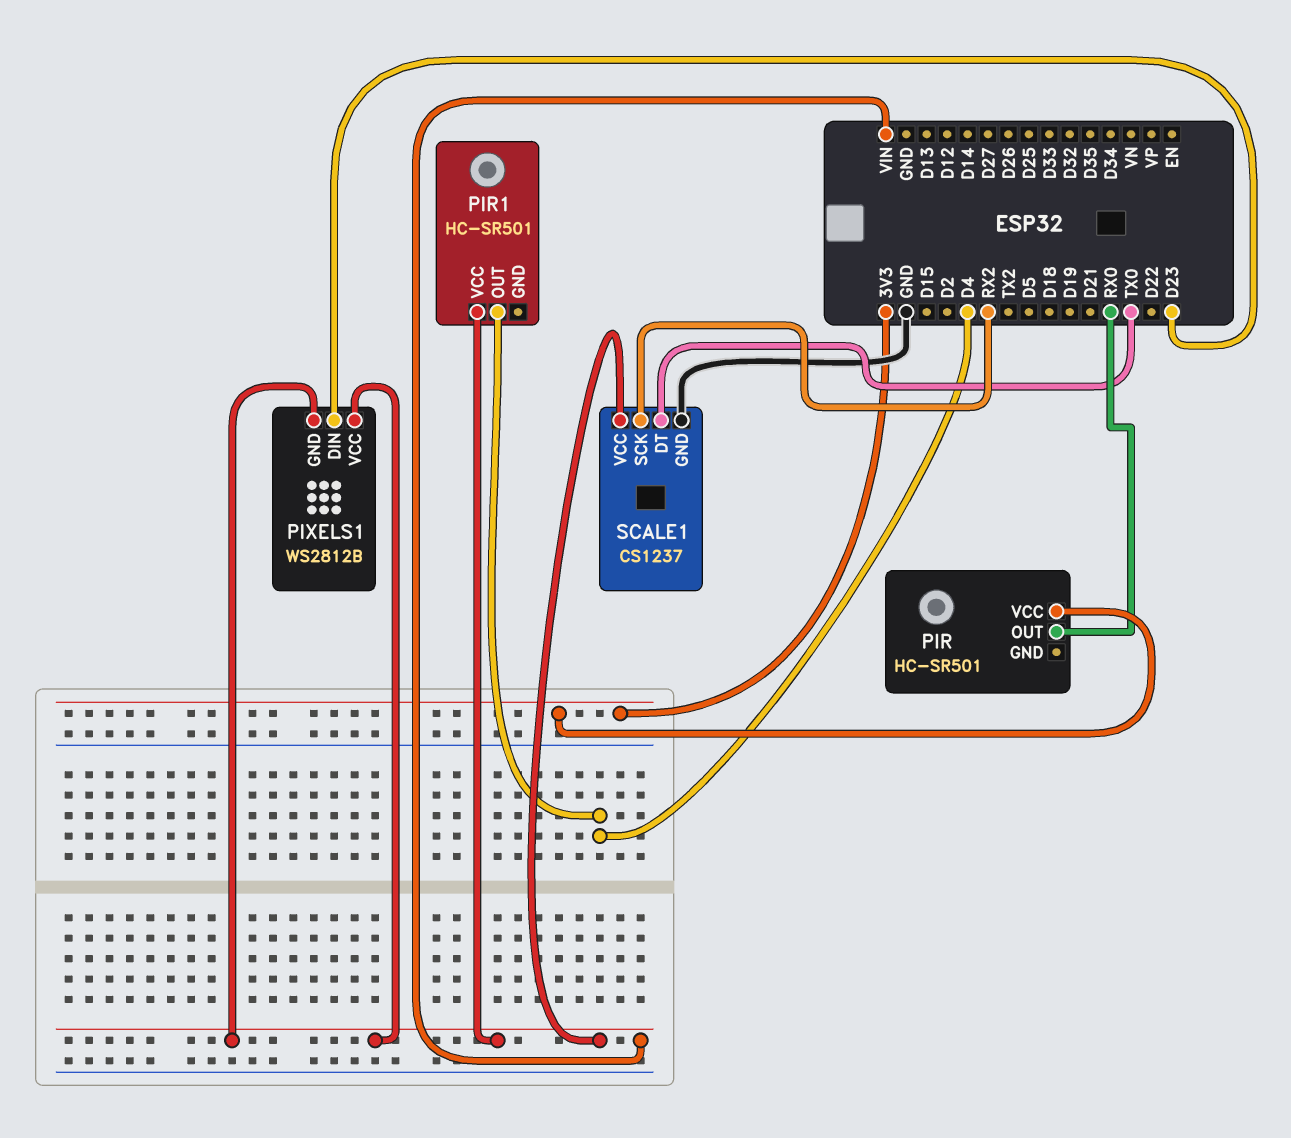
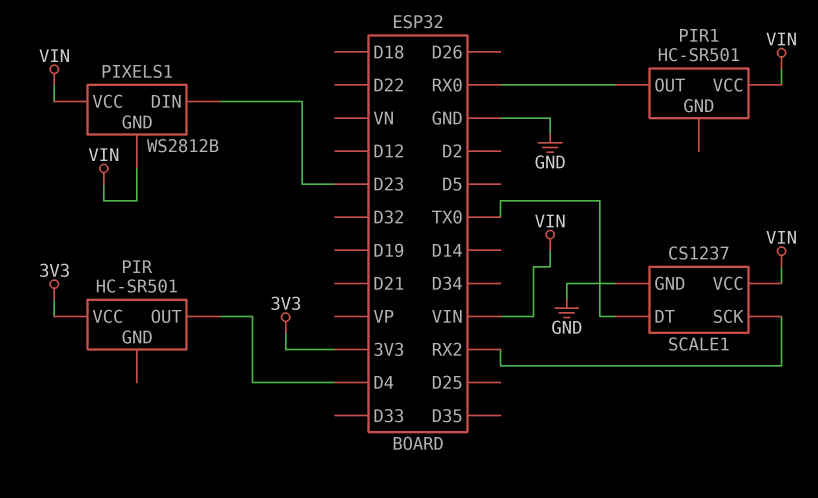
PIR pin OUT: RX0 -> D4
PIR1 pin OUT: D4 -> RX0

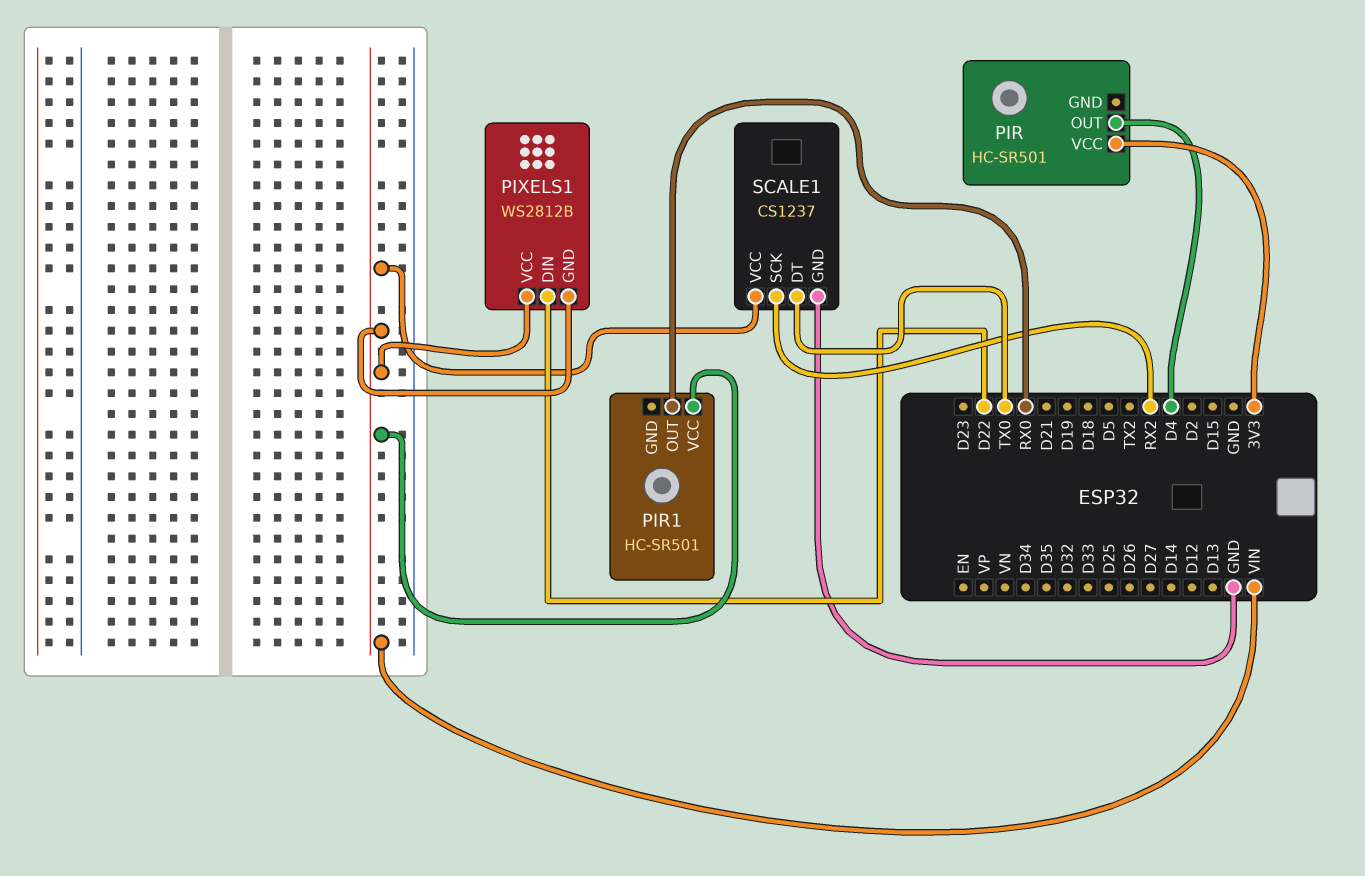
PIXELS1 pin DIN: D23 -> D22

